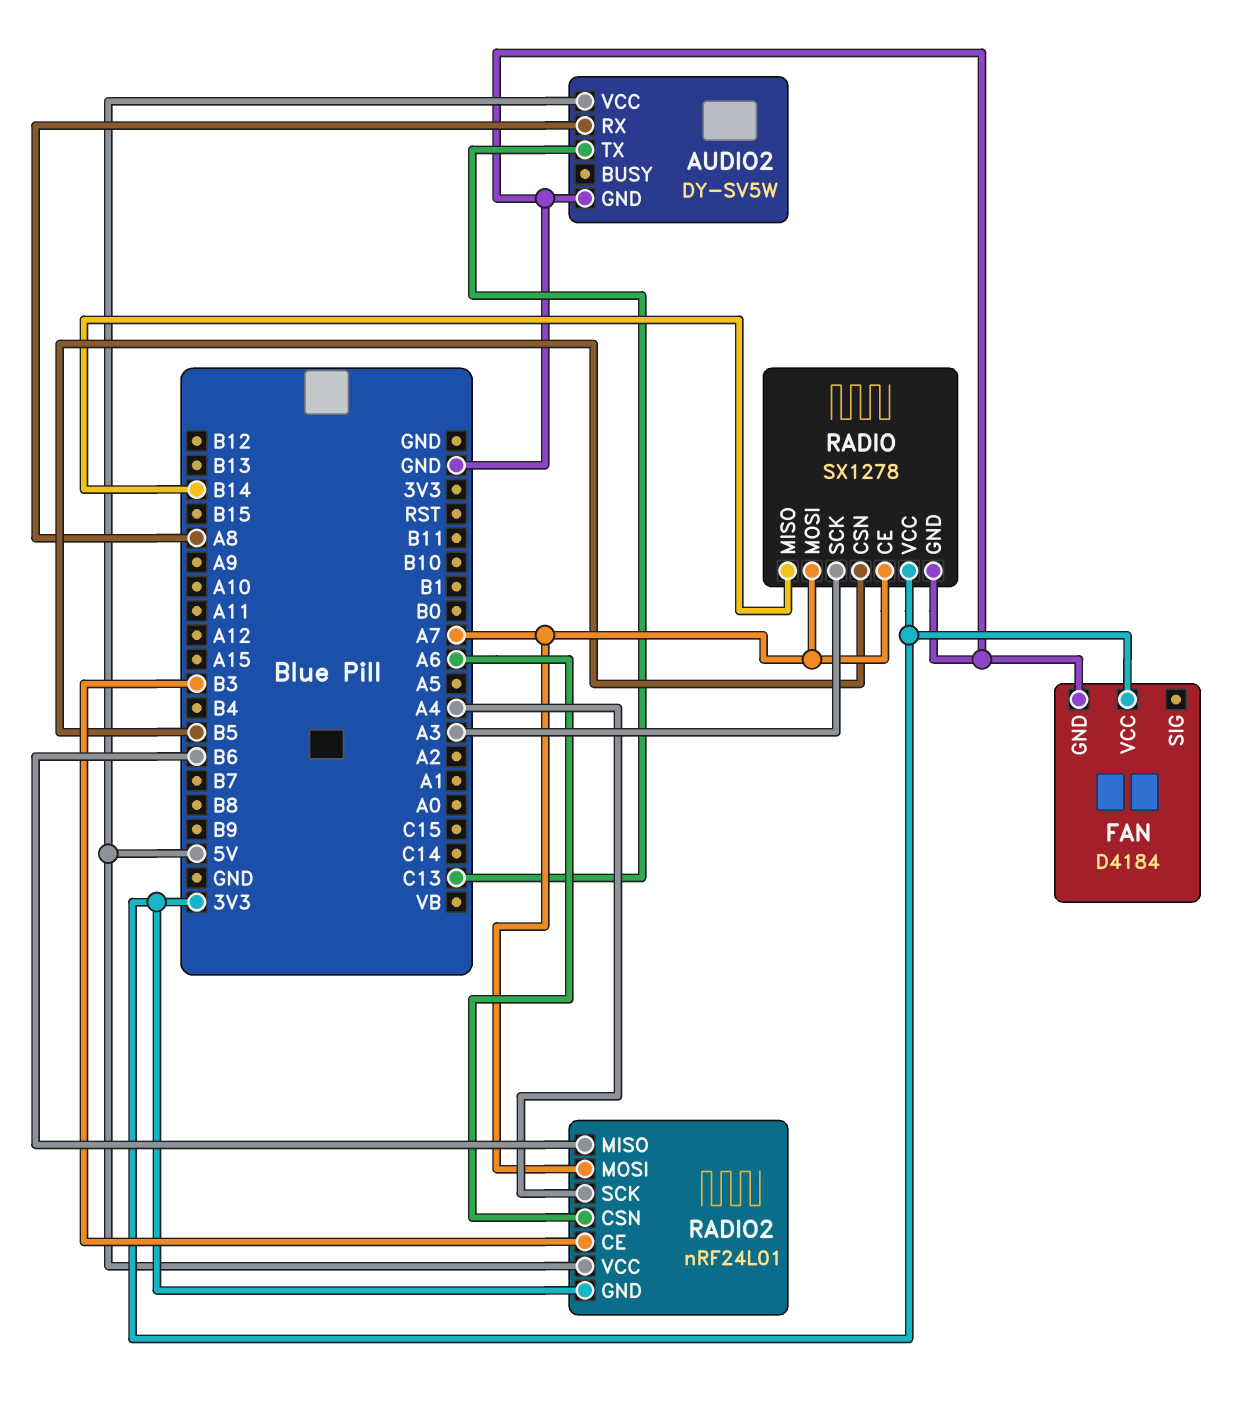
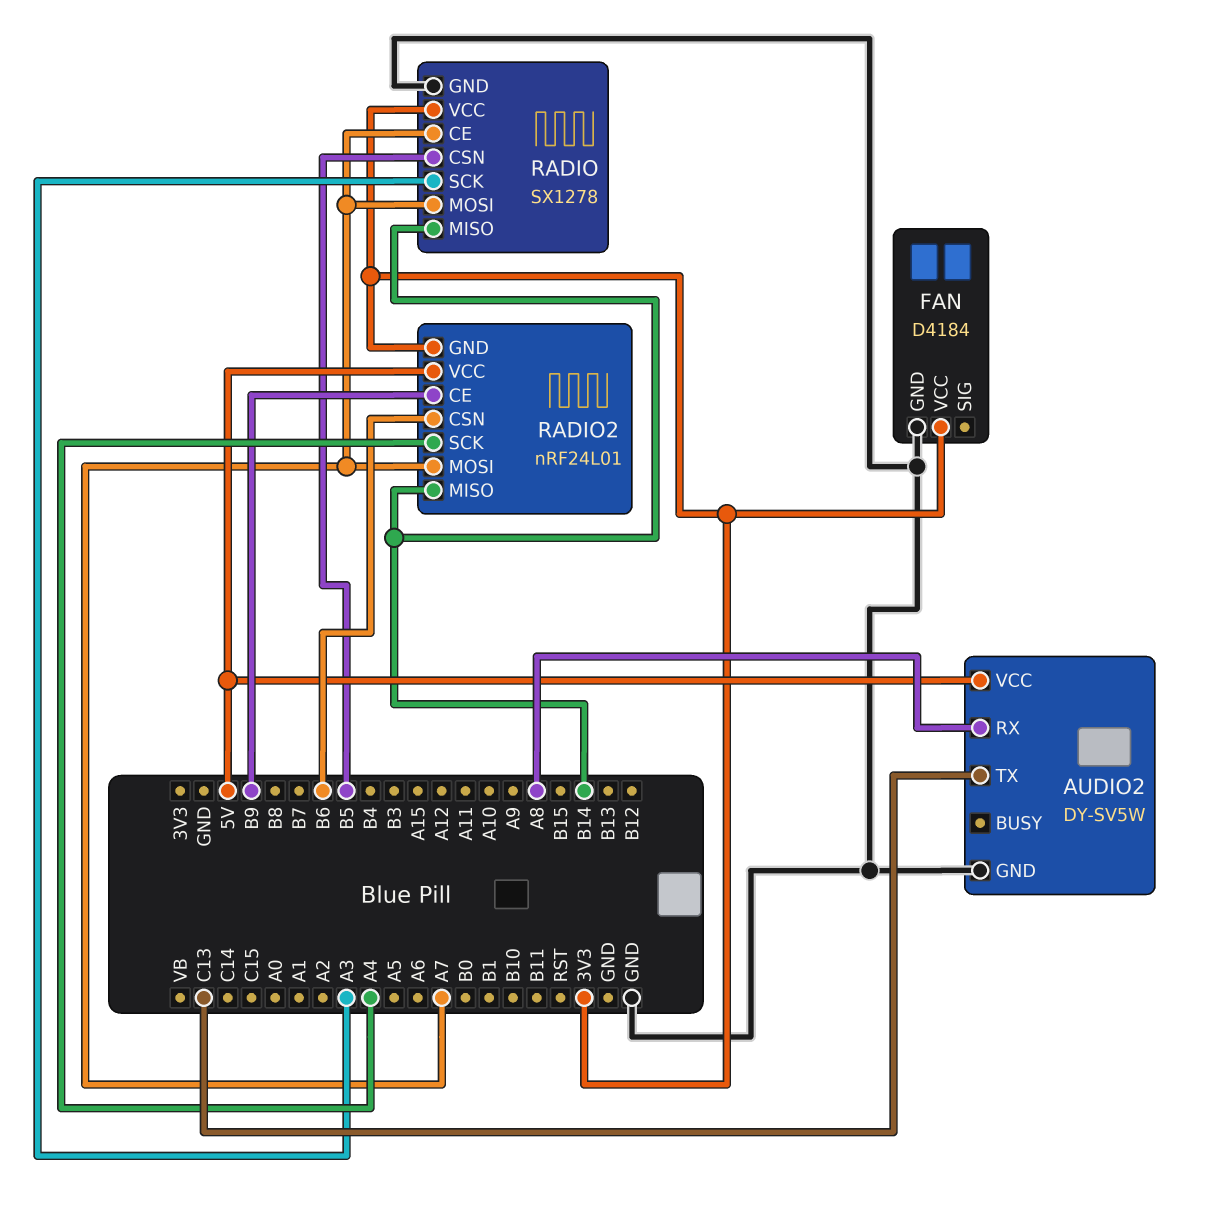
RADIO2 pin CE: B3 -> B9
RADIO2 pin CSN: A6 -> B6
RADIO2 pin MISO: B6 -> B14

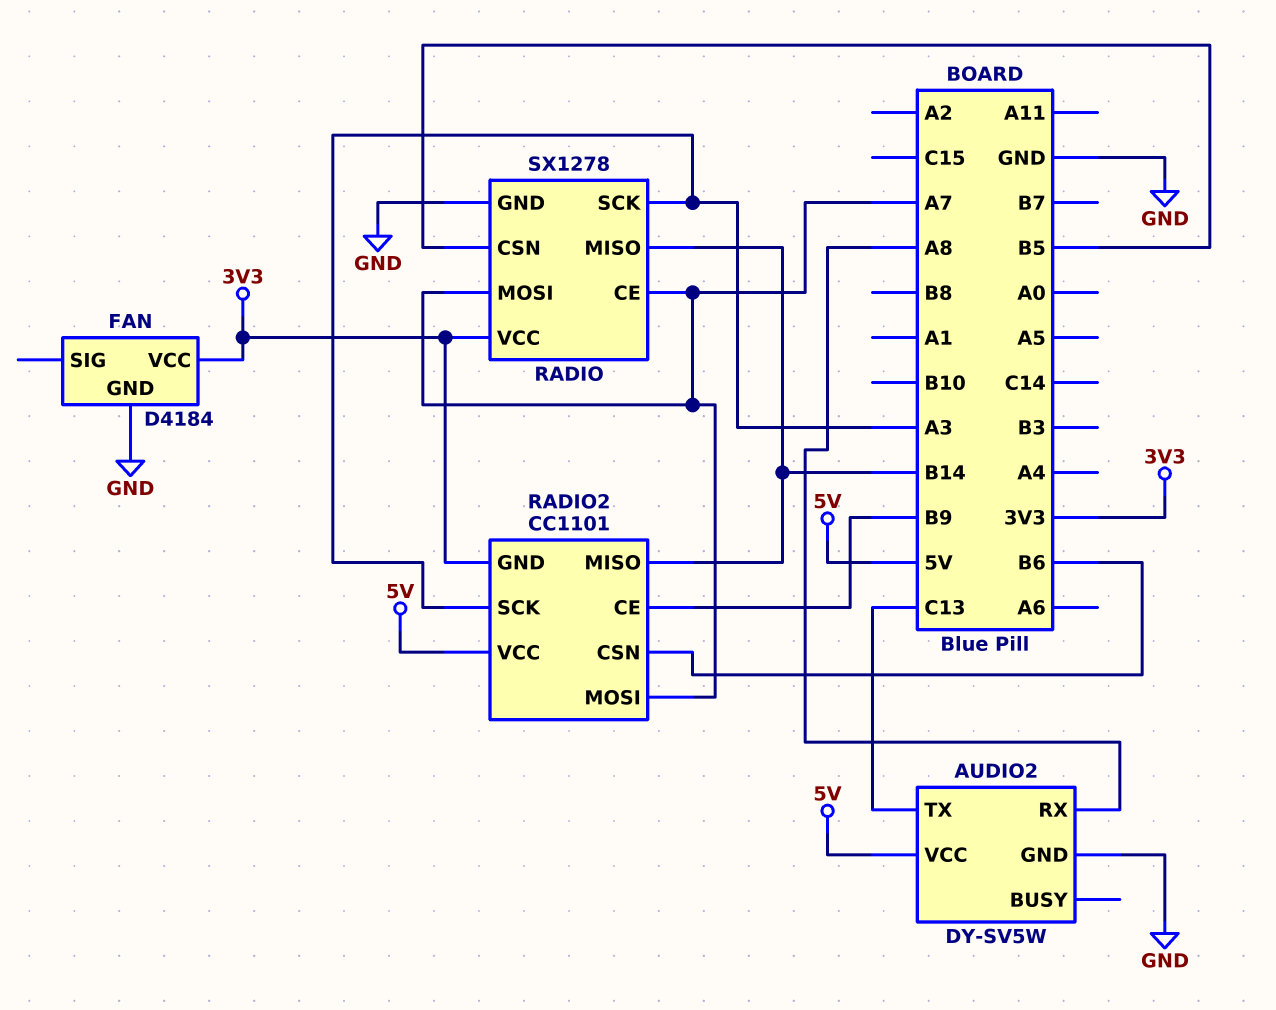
RADIO2: nRF24L01 -> CC1101
RADIO2 pin SCK: A4 -> A3

